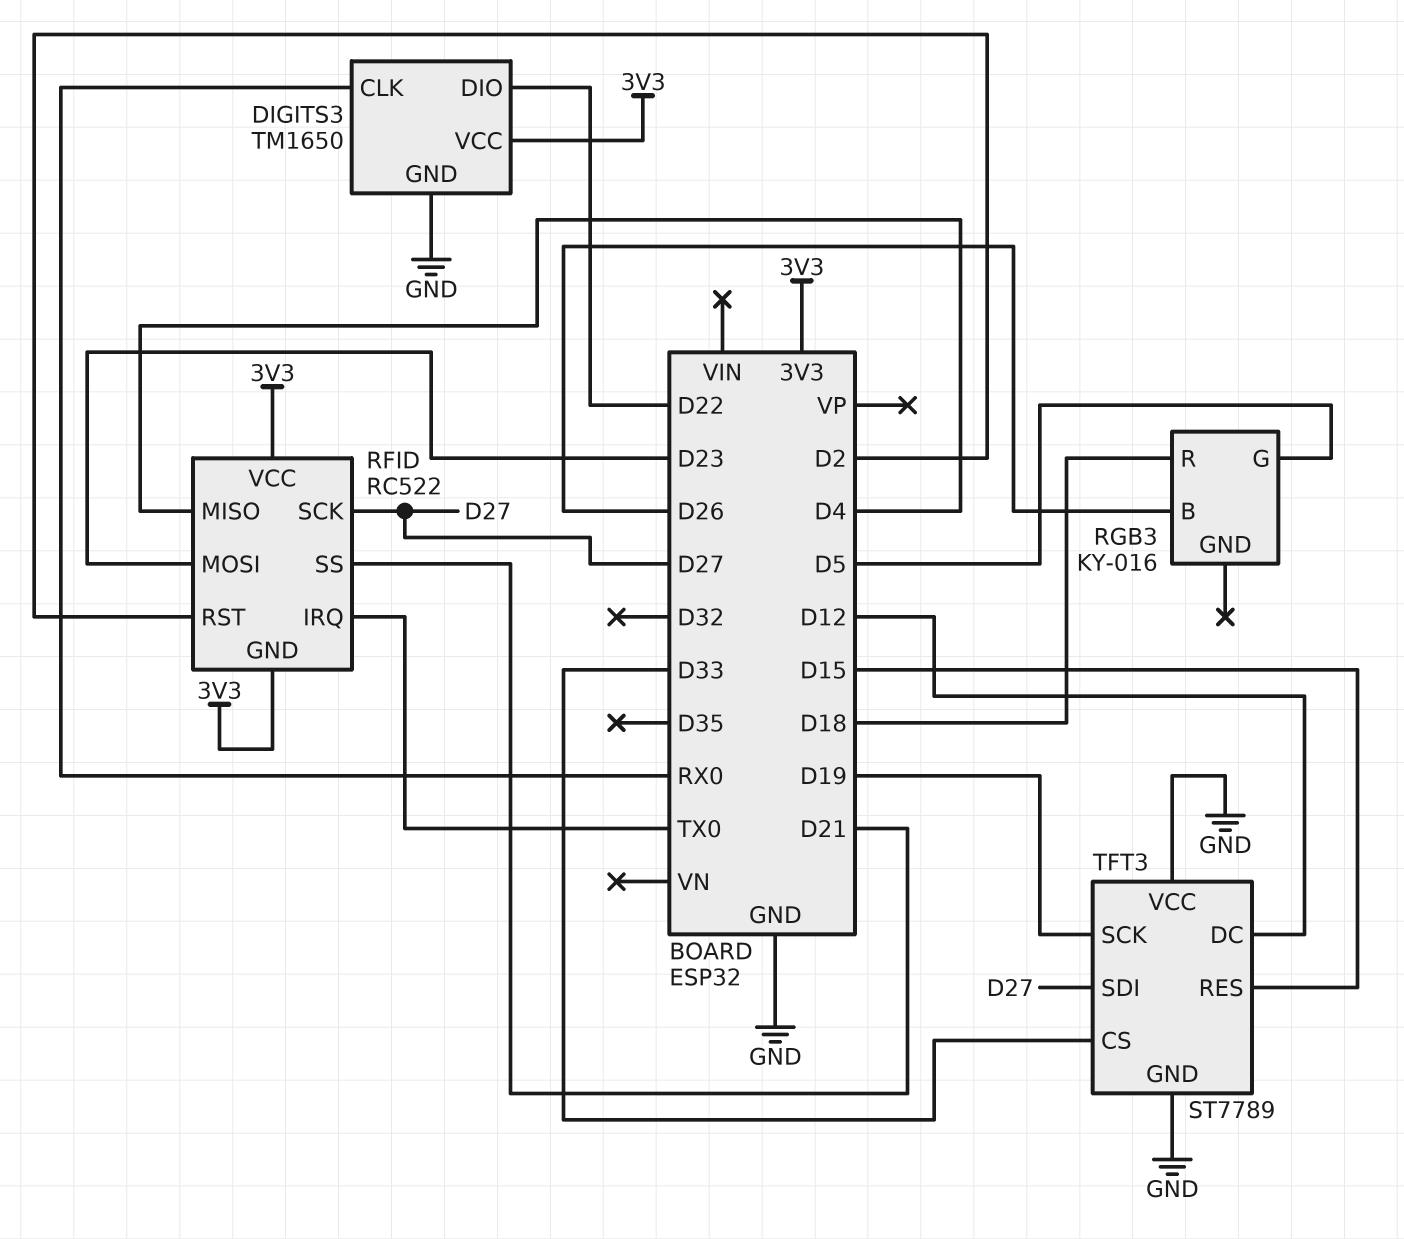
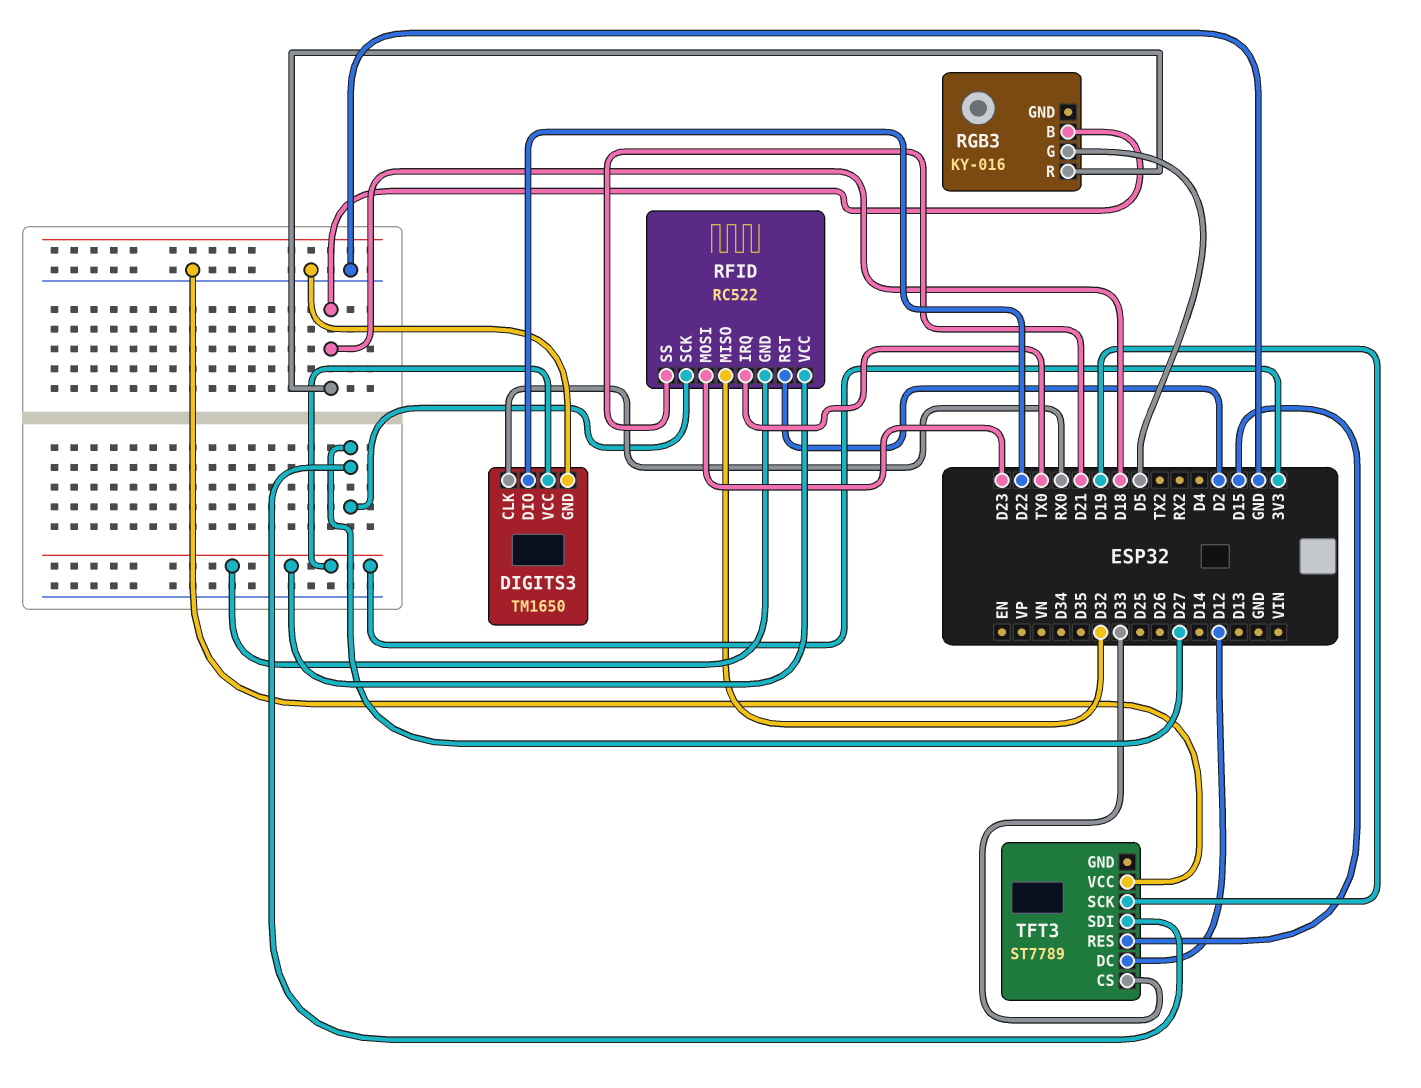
RFID pin MISO: D4 -> D32
RGB3 pin B: D26 -> D18
TFT3 pin GND: GND -> none

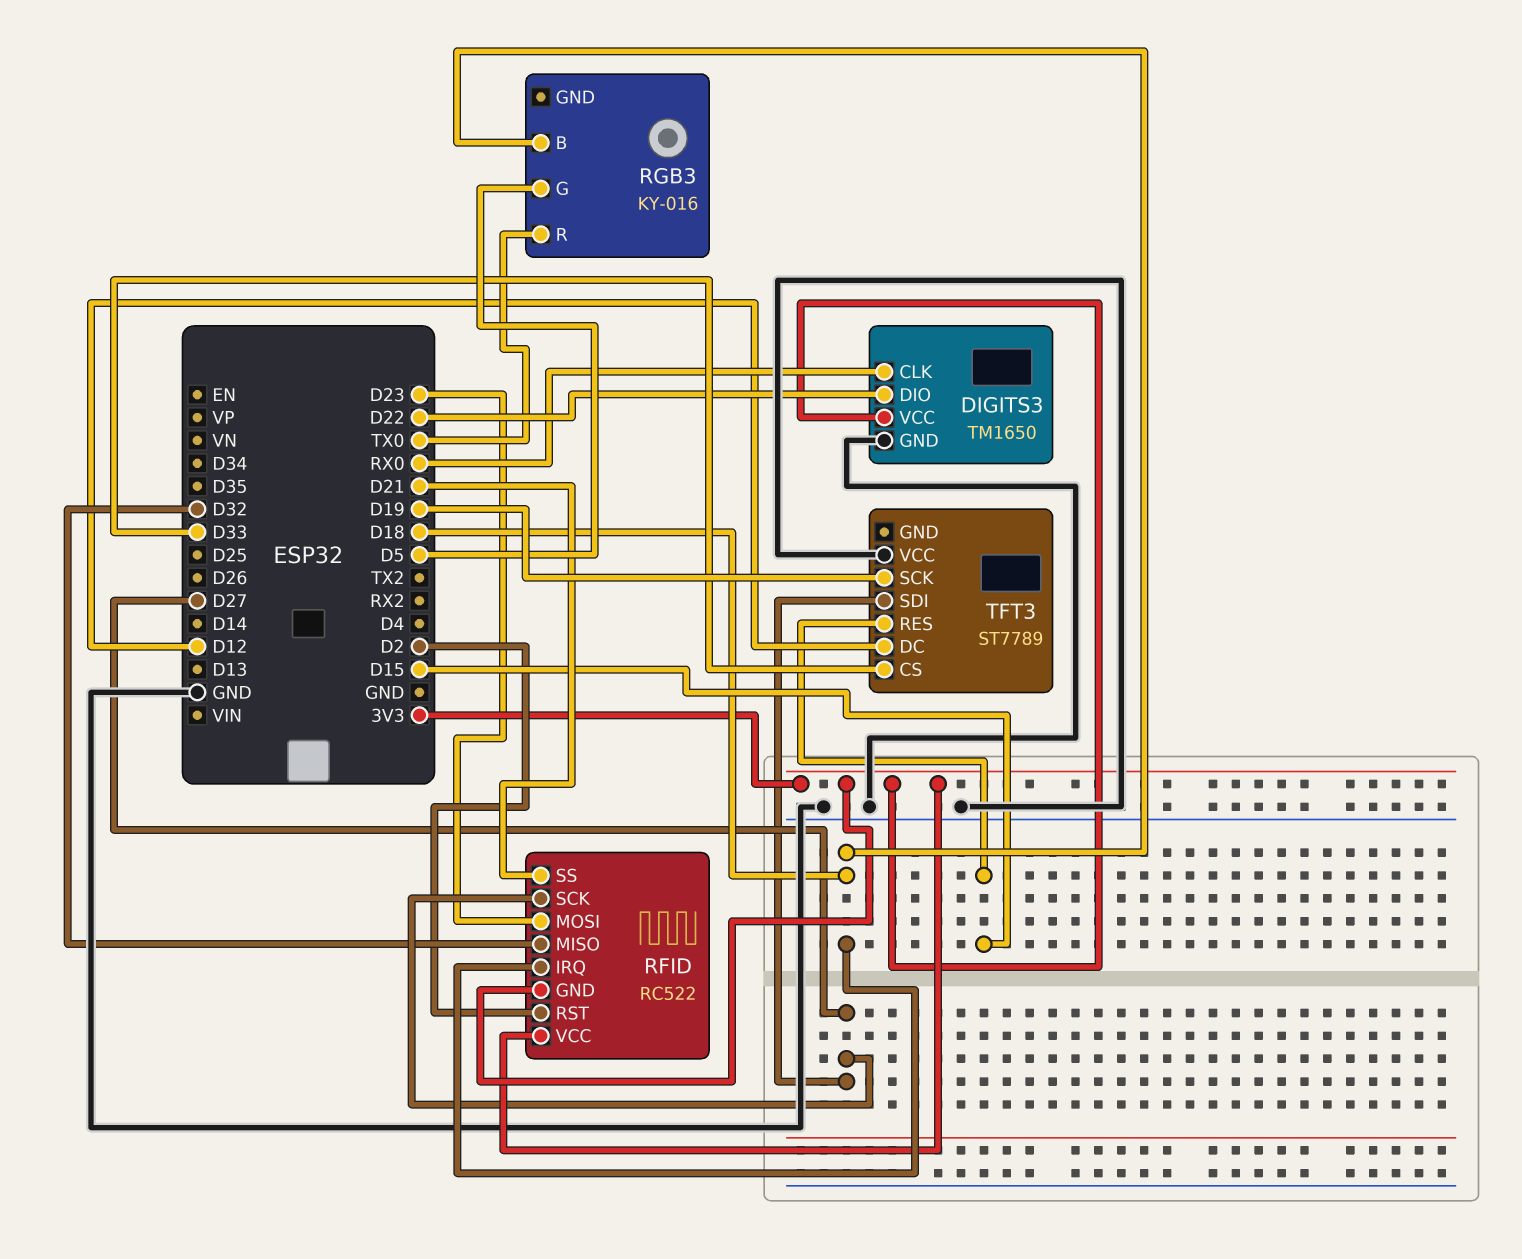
RFID pin IRQ: TX0 -> D18
RGB3 pin R: D18 -> TX0

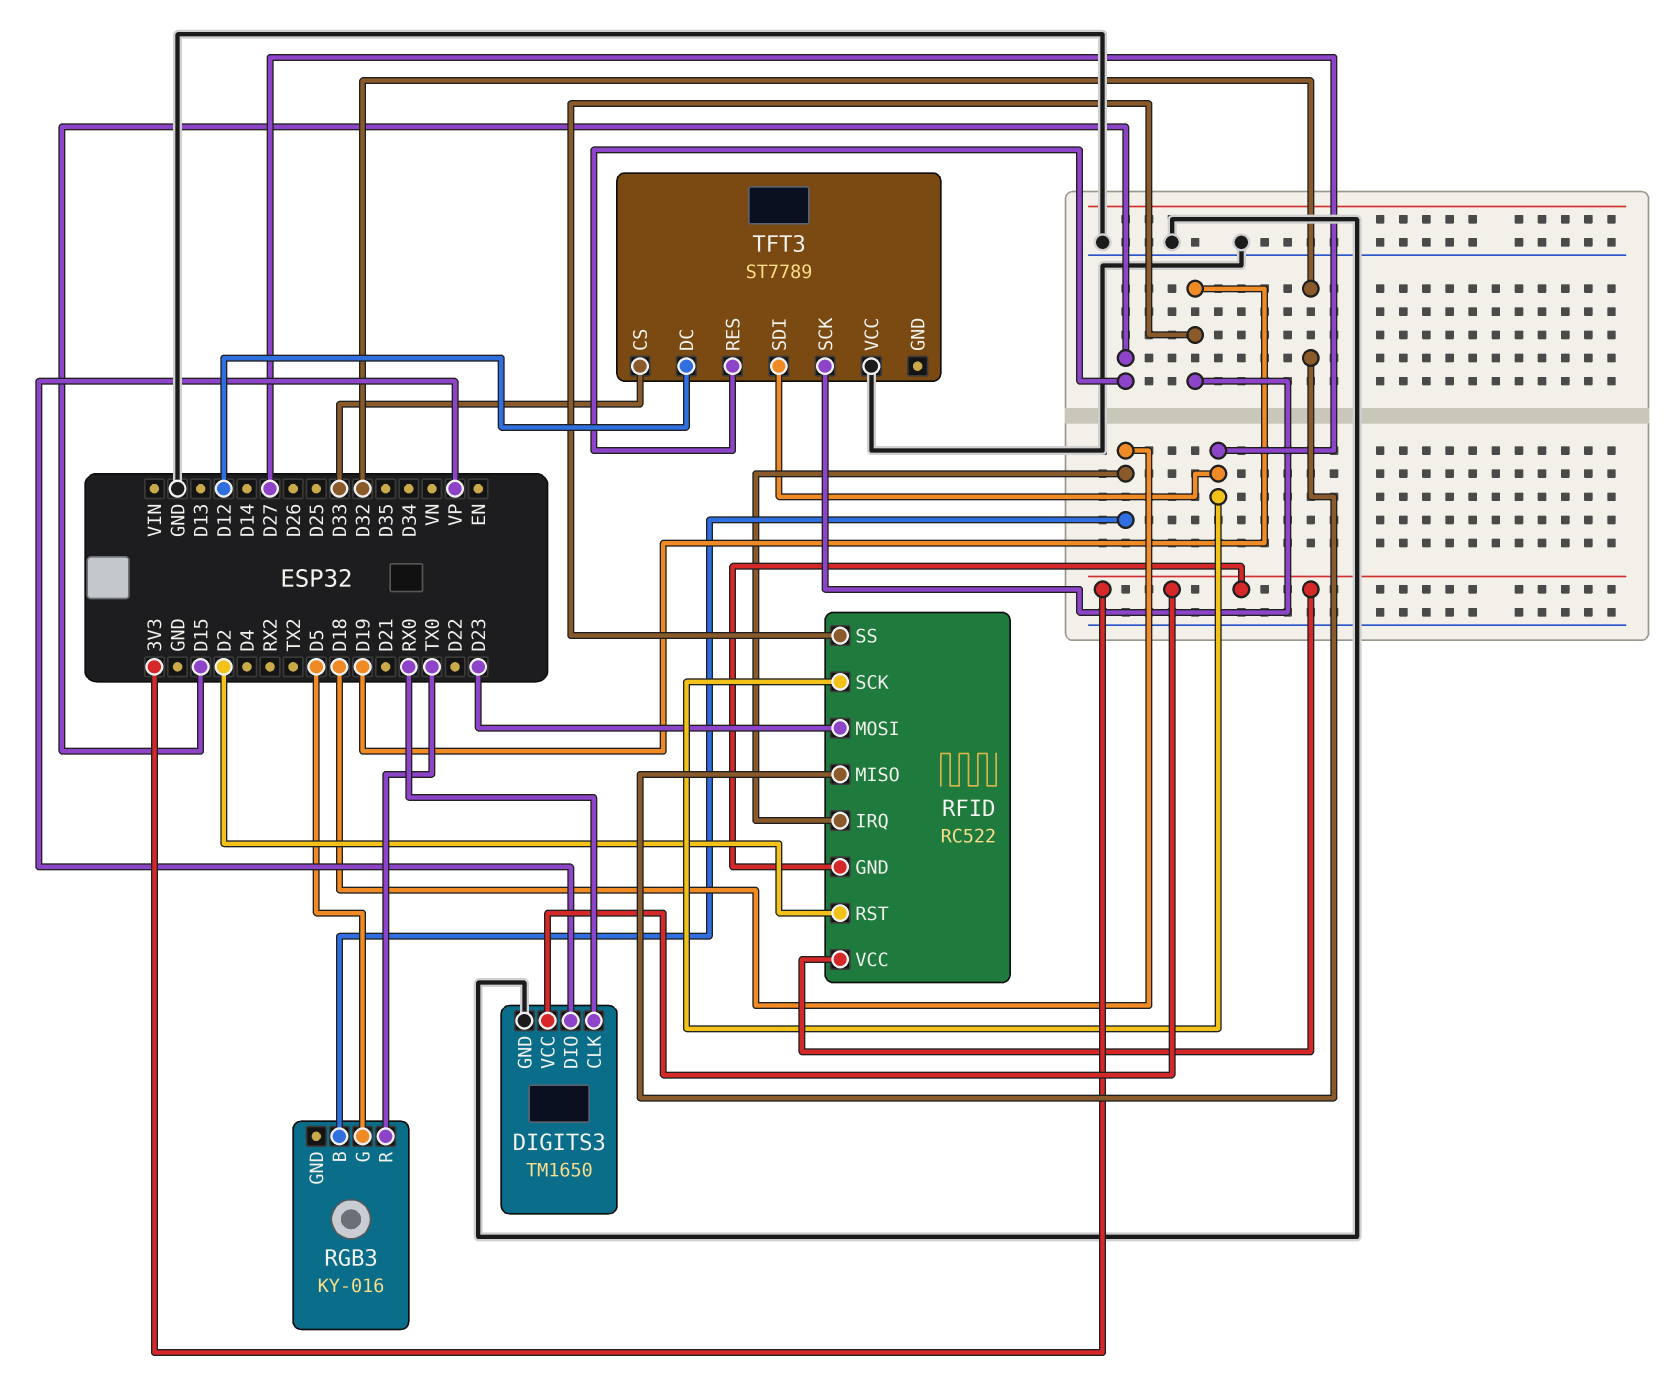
DIGITS3 pin DIO: D22 -> VP
RFID pin SS: D21 -> D19

